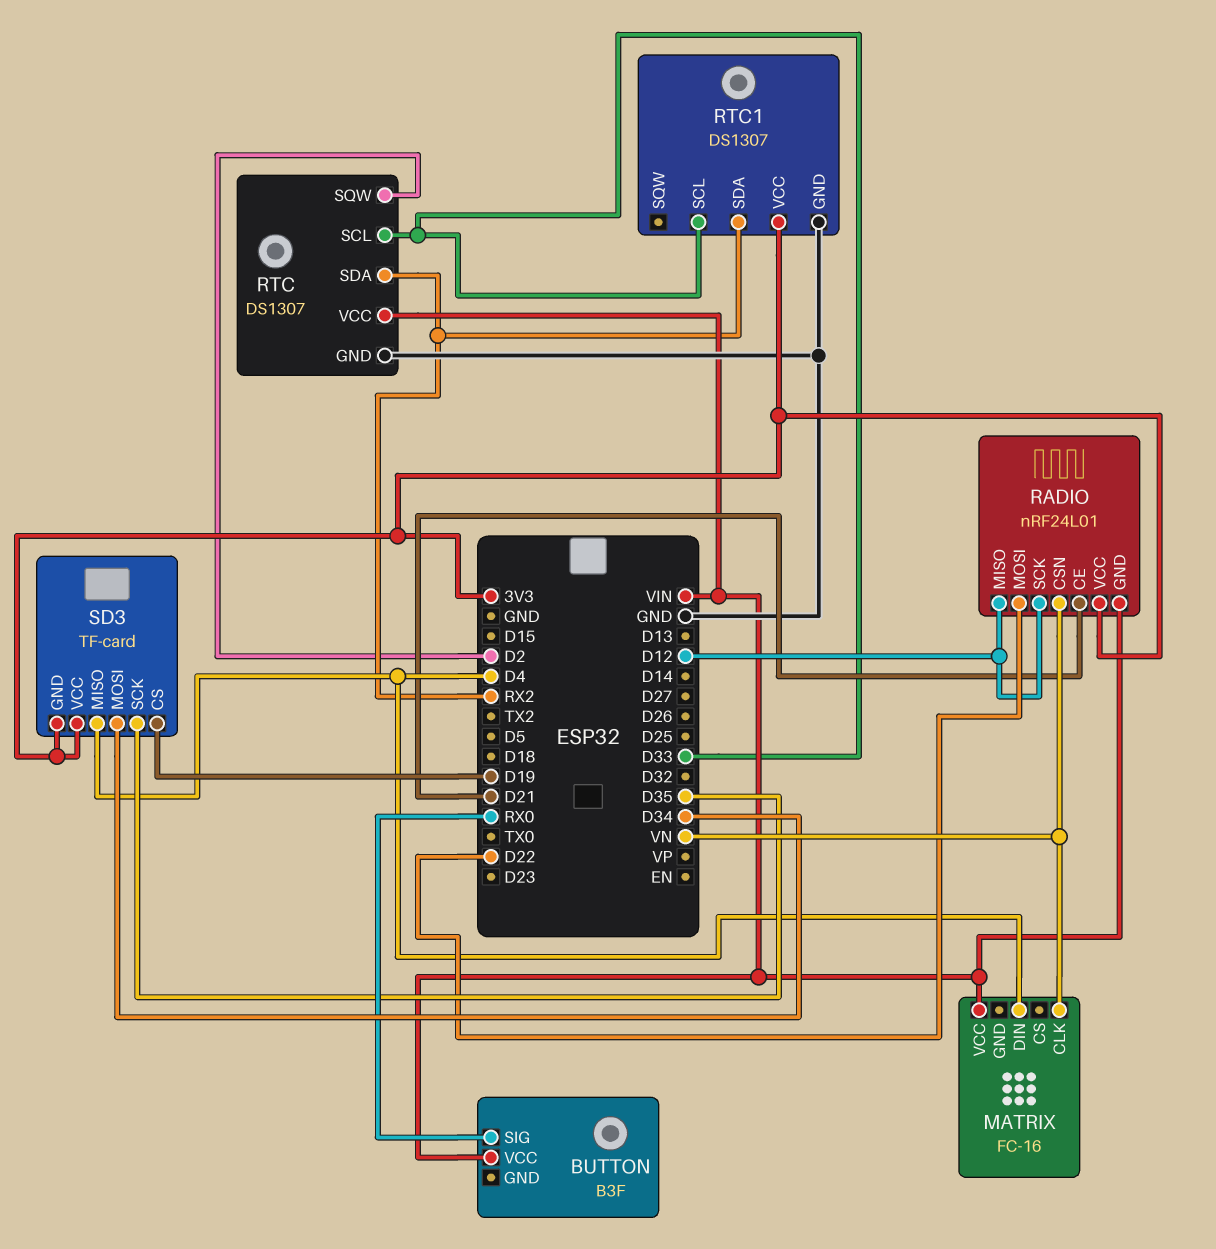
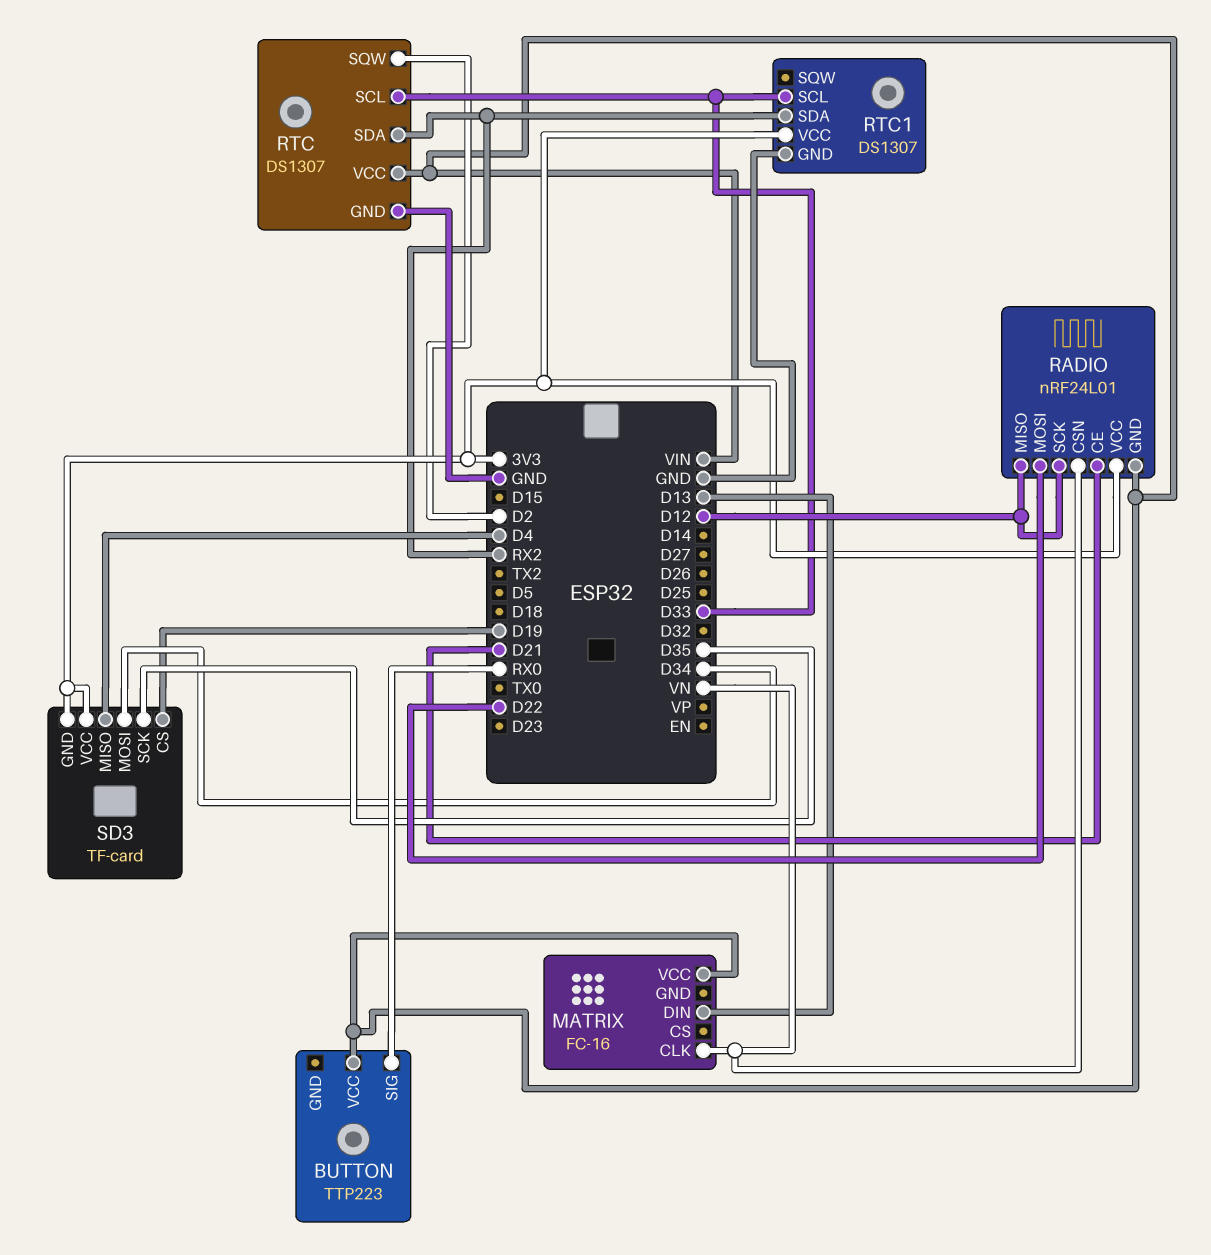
BUTTON: B3F -> TTP223
MATRIX pin DIN: D4 -> D13

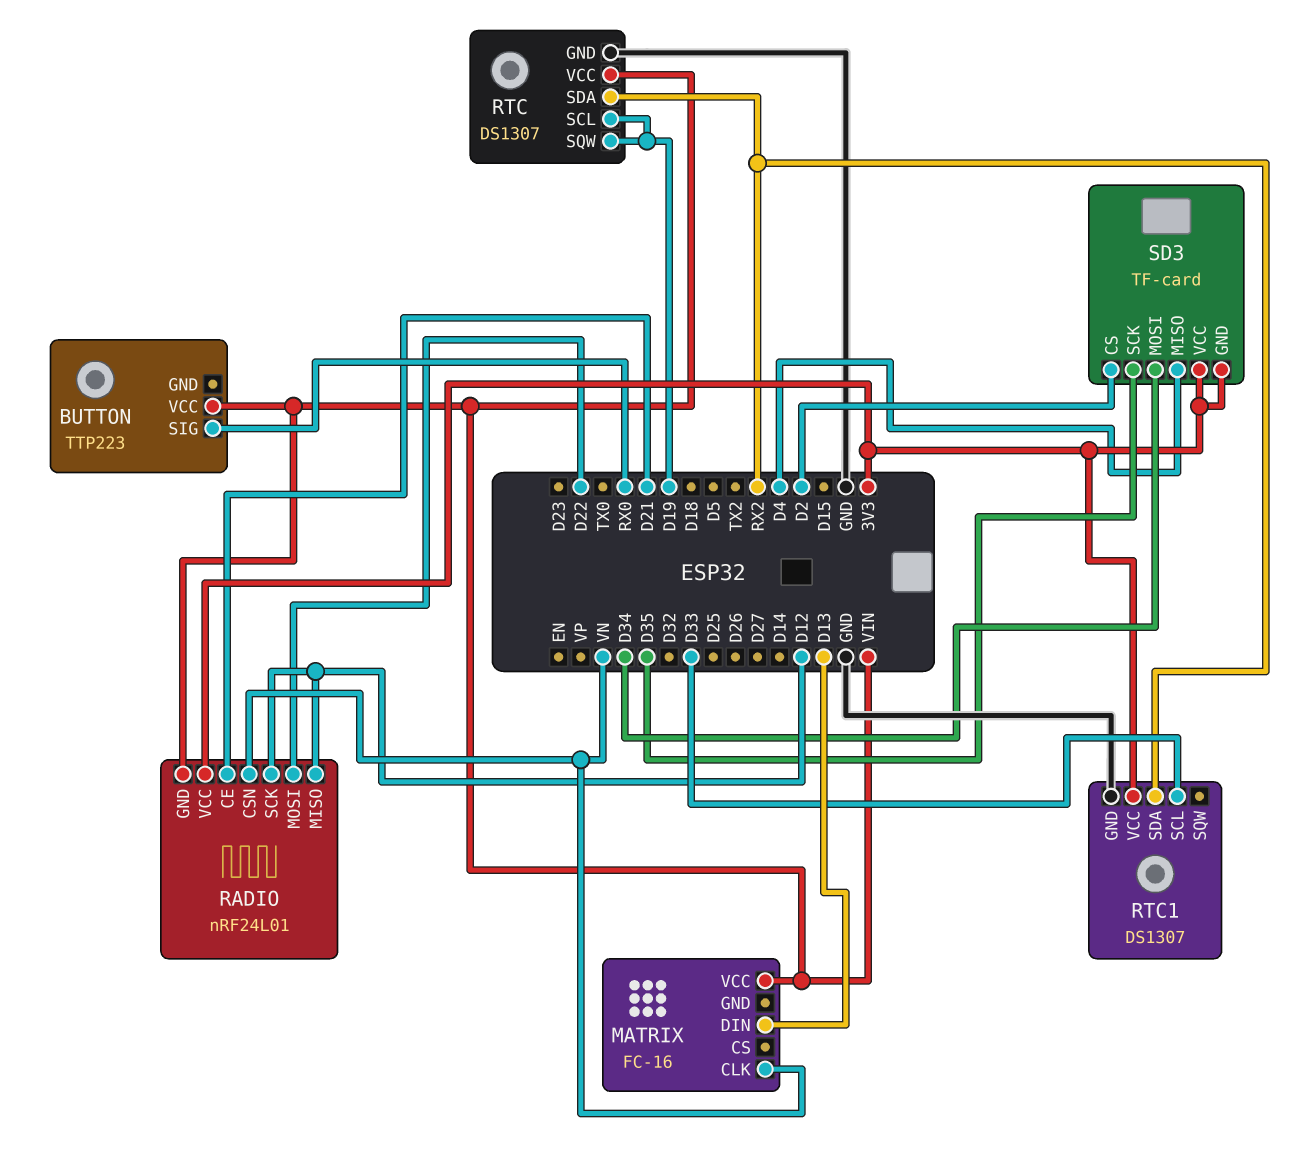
RTC pin SCL: D33 -> D19
RTC pin SQW: D2 -> D19
SD3 pin CS: D19 -> D2

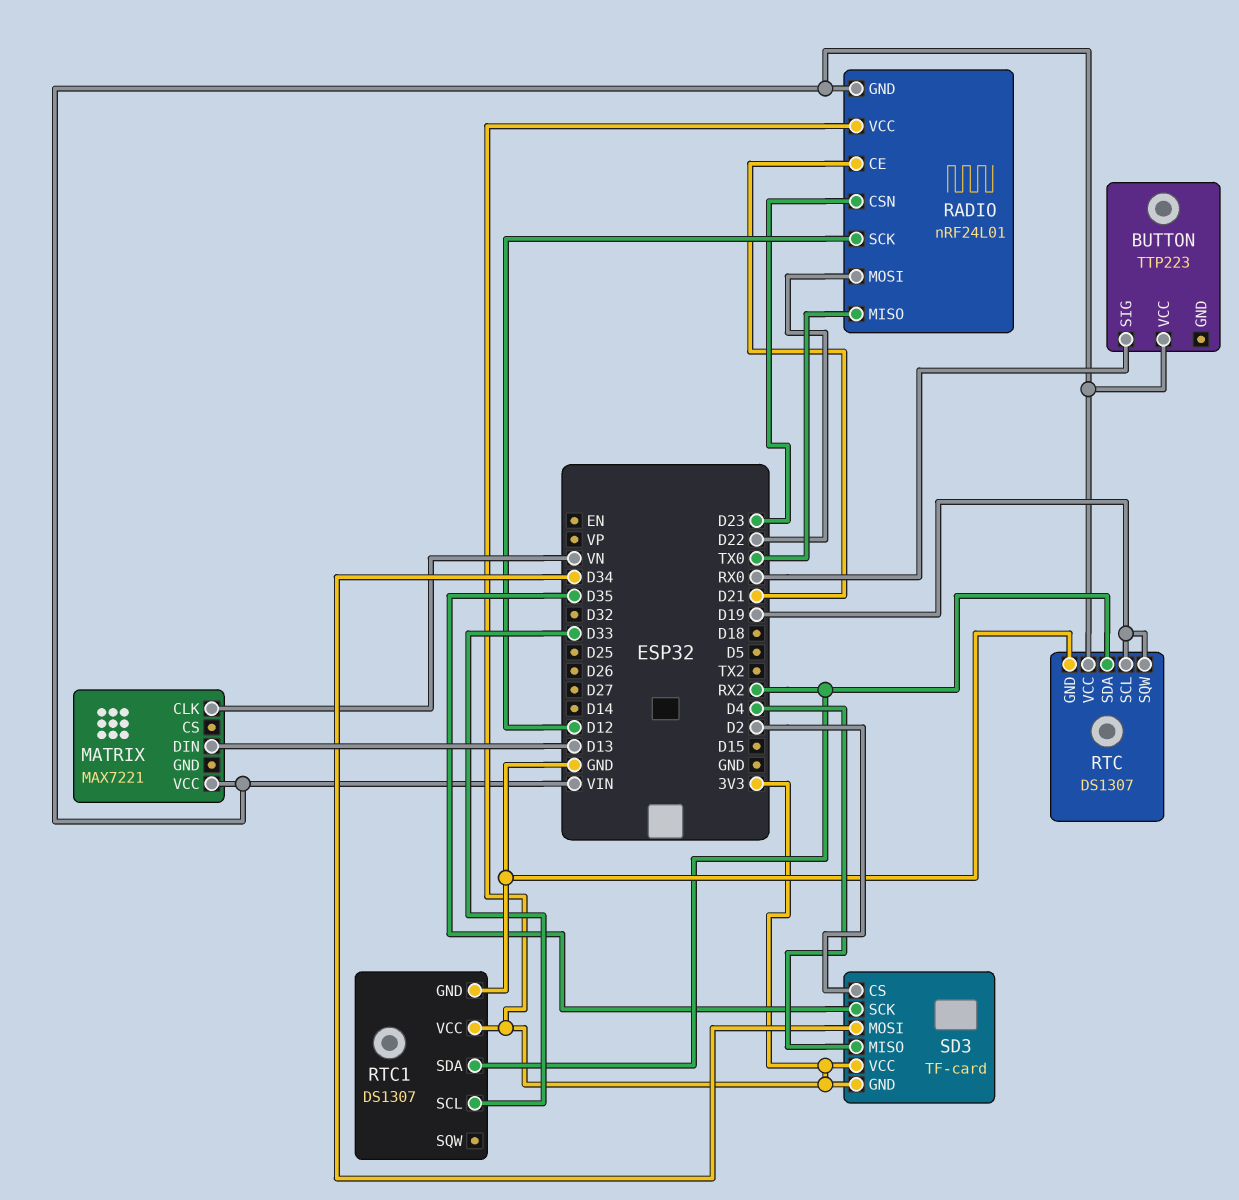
MATRIX: FC-16 -> MAX7221
RADIO pin CSN: VN -> D23
RADIO pin MISO: D12 -> TX0

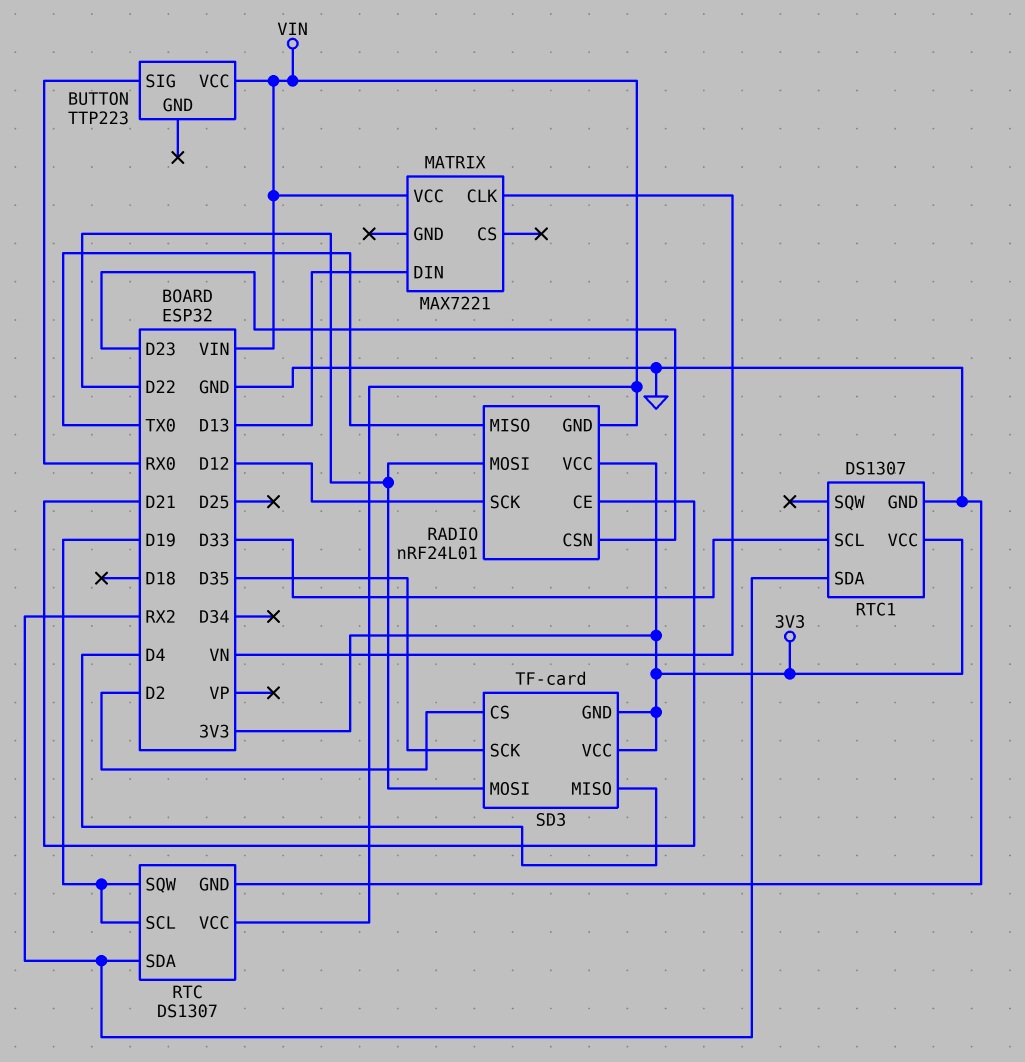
SD3 pin MOSI: D34 -> D22

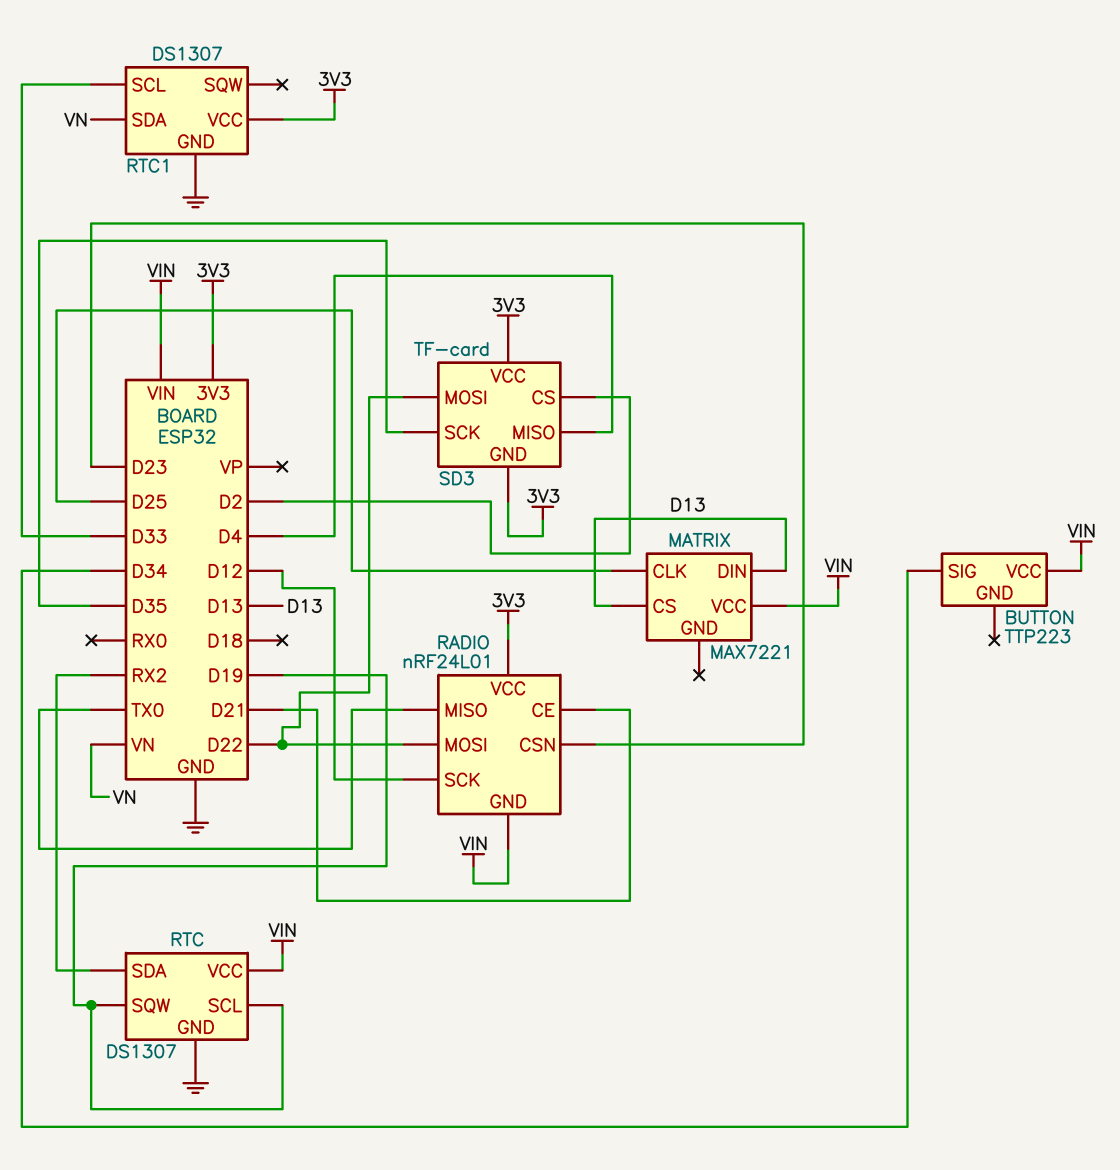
BUTTON pin SIG: RX0 -> D34
MATRIX pin CLK: VN -> D25
MATRIX pin CS: none -> D13
RTC1 pin SDA: RX2 -> VN

